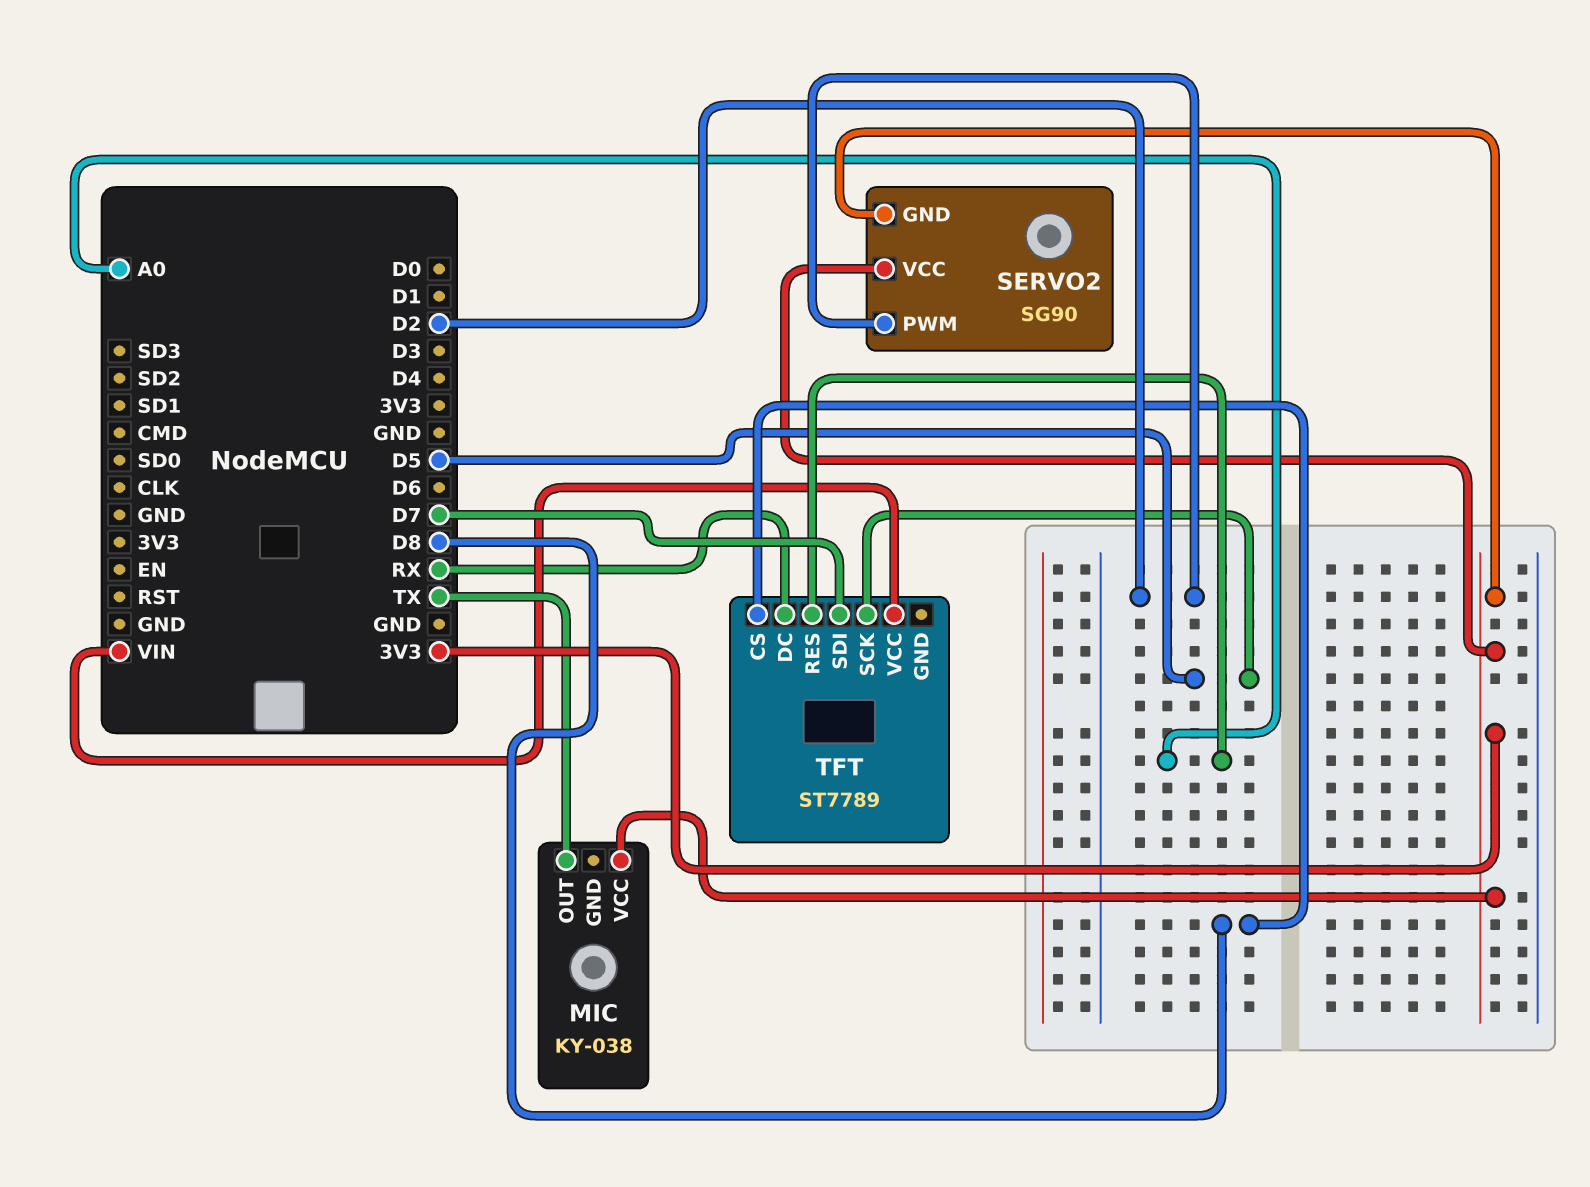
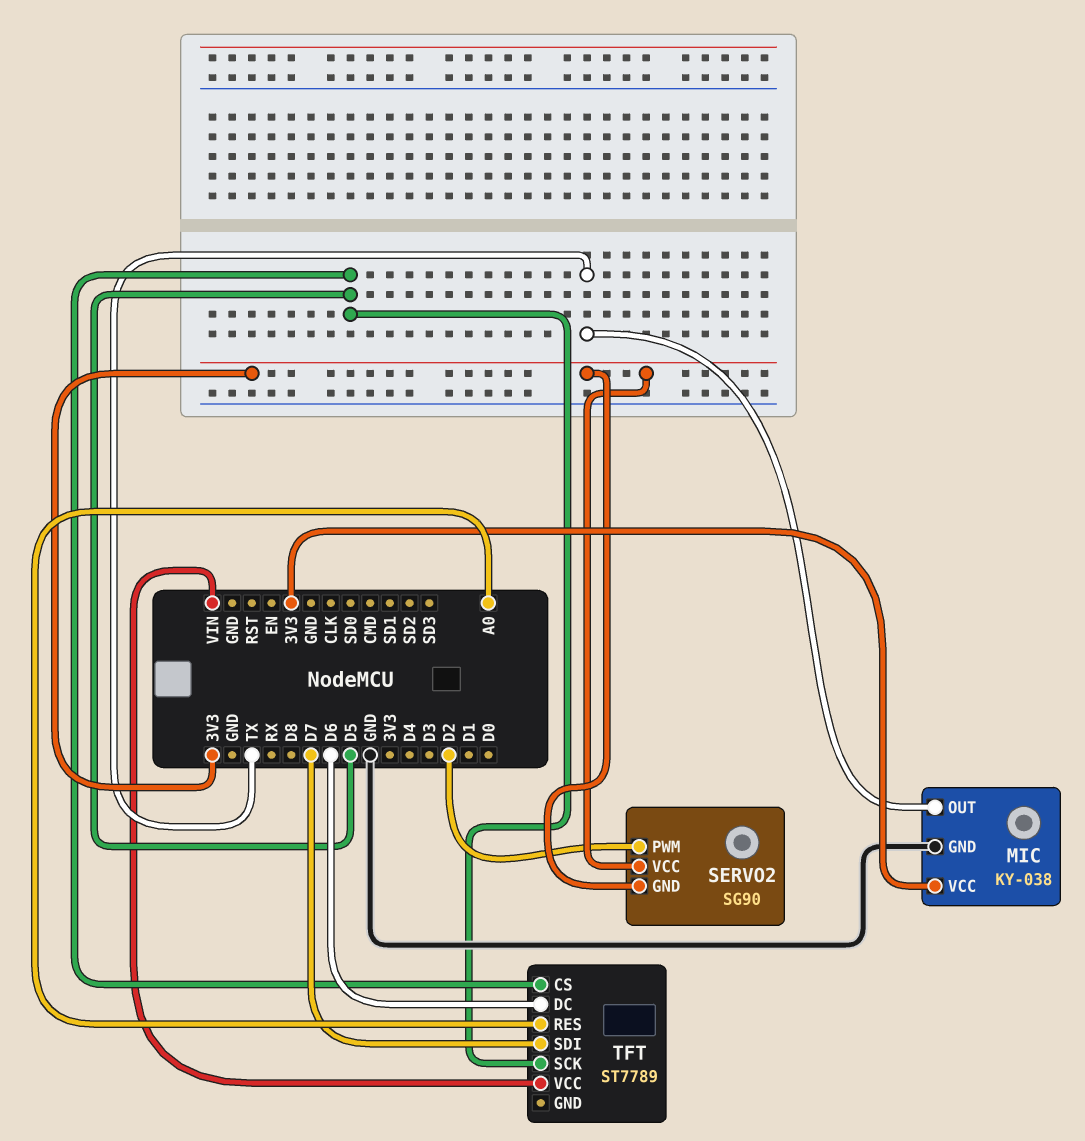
MIC pin GND: none -> GND
TFT pin CS: D8 -> D5
TFT pin DC: RX -> D6

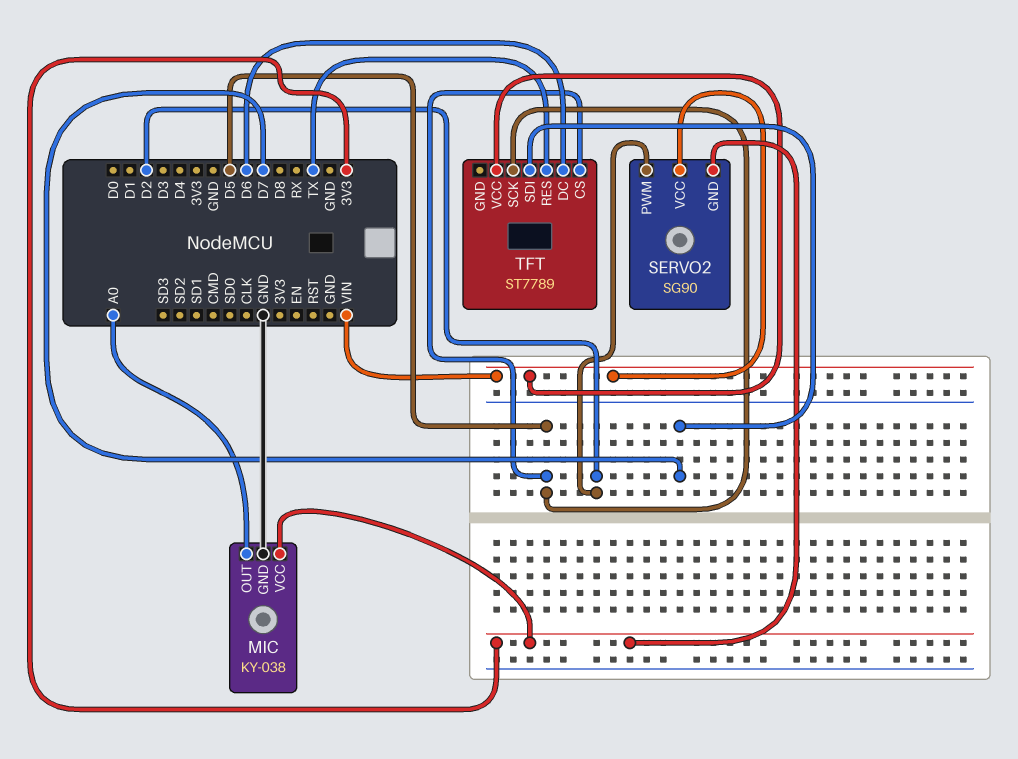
MIC pin OUT: TX -> A0
SERVO2 pin VCC: 3V3 -> VIN
TFT pin RES: A0 -> TX

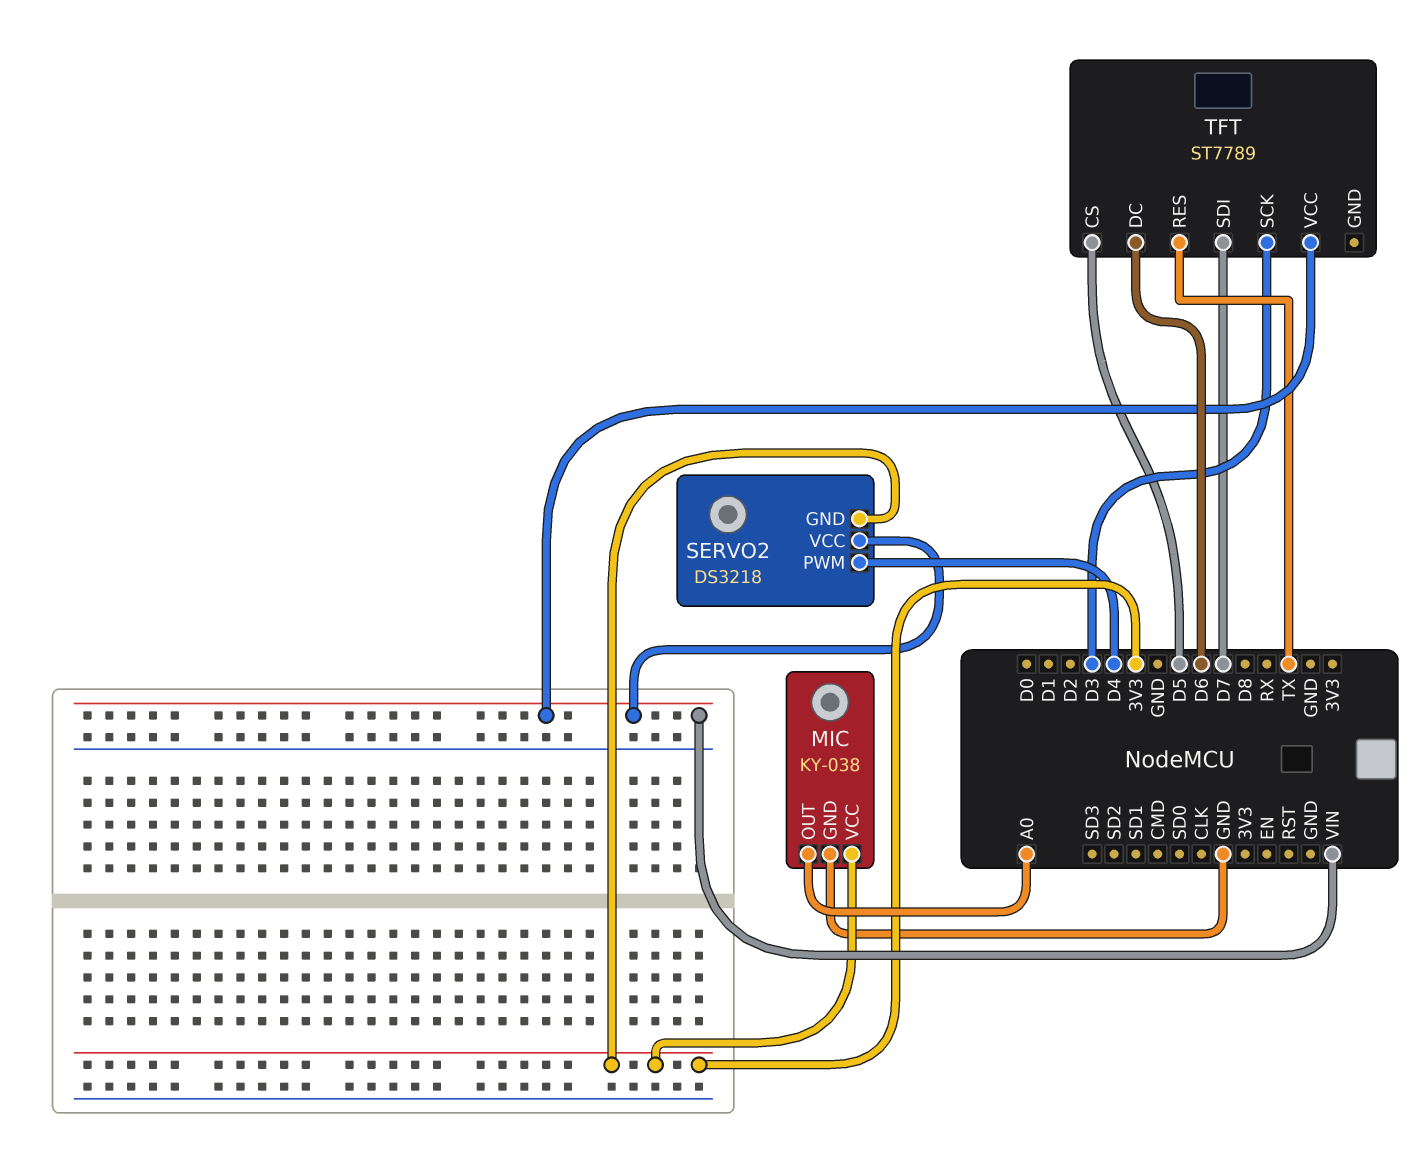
SERVO2: SG90 -> DS3218
SERVO2 pin PWM: D2 -> D4
TFT pin SCK: D5 -> D3

